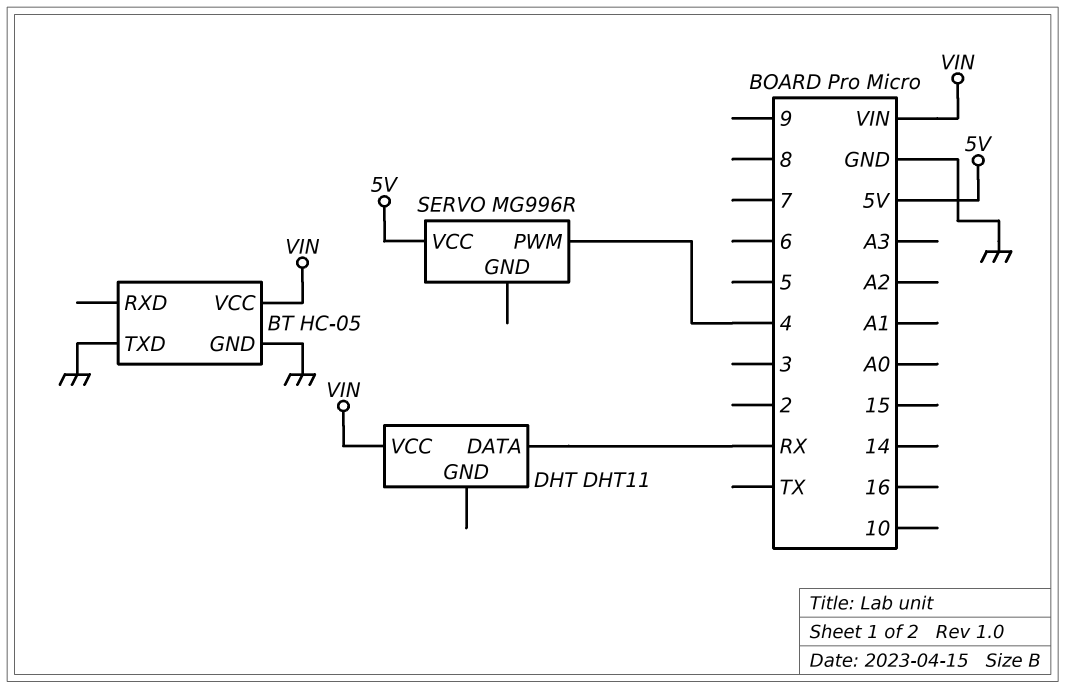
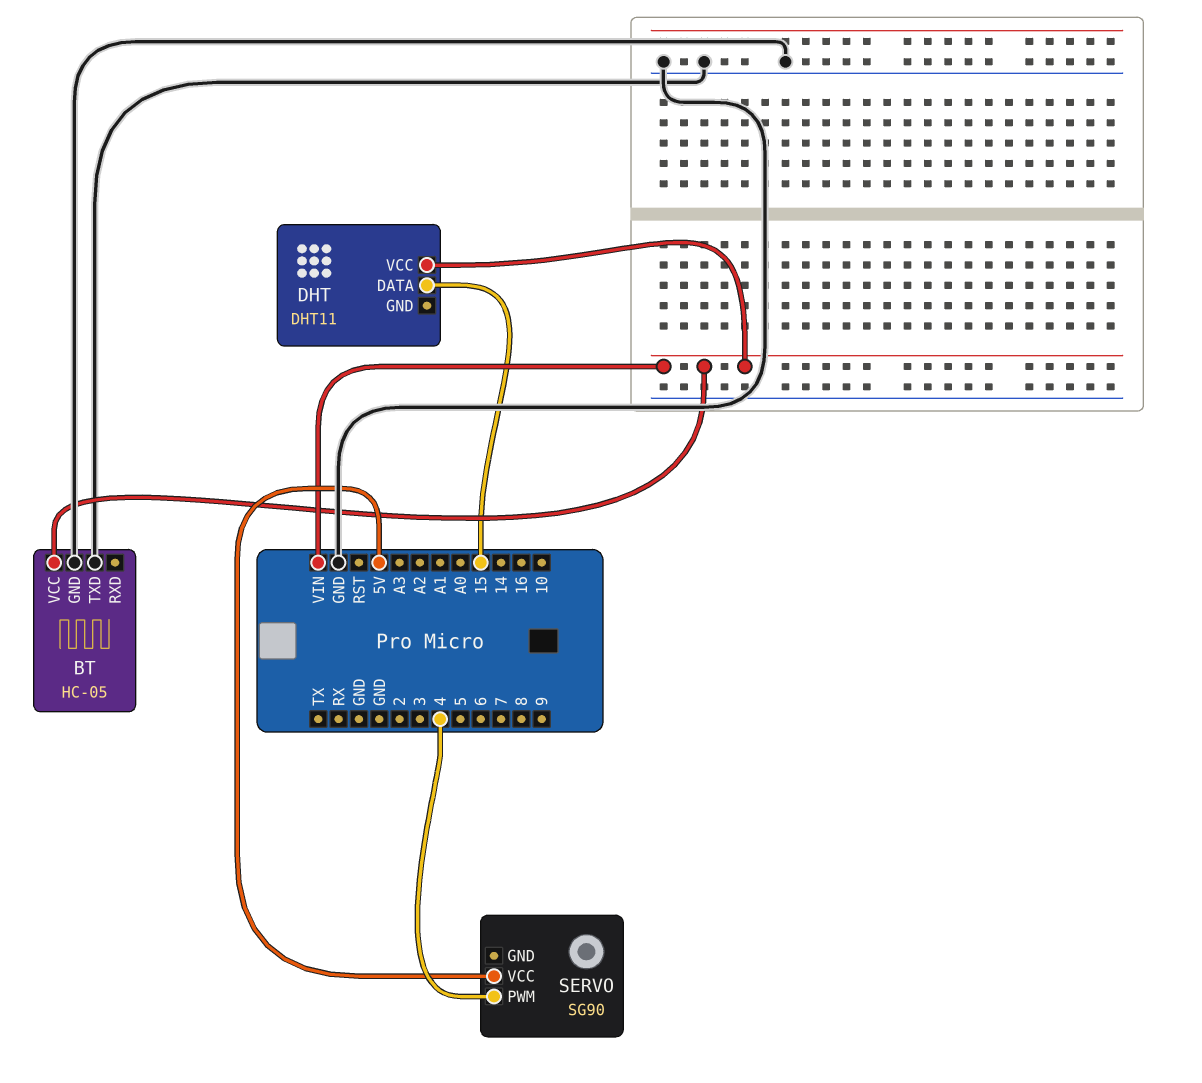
DHT pin DATA: RX -> 15
SERVO: MG996R -> SG90

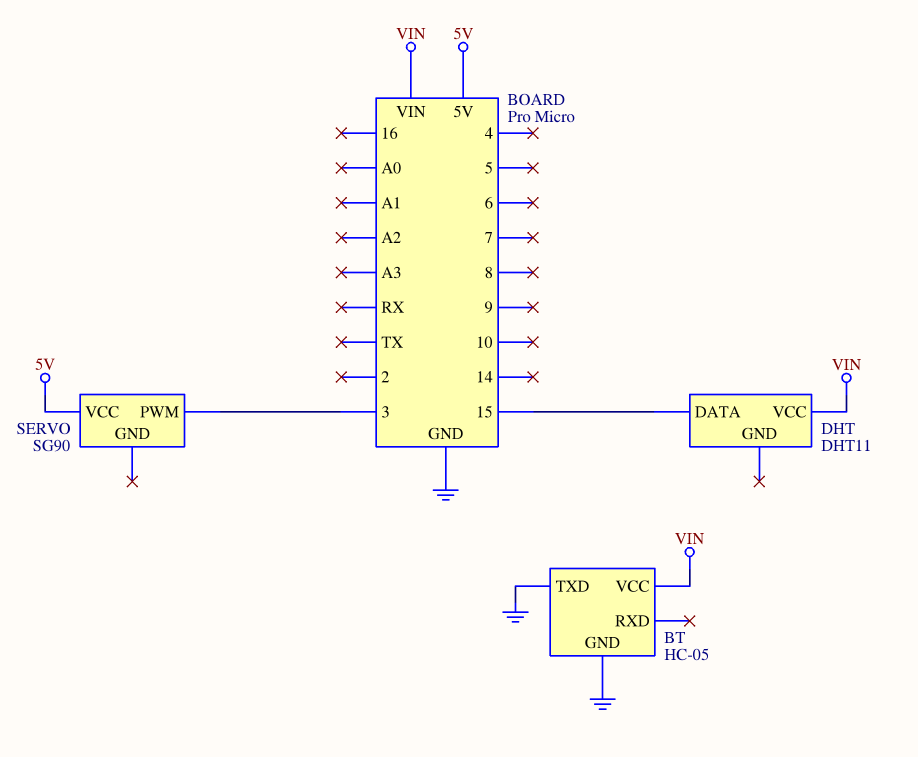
SERVO pin PWM: 4 -> 3

